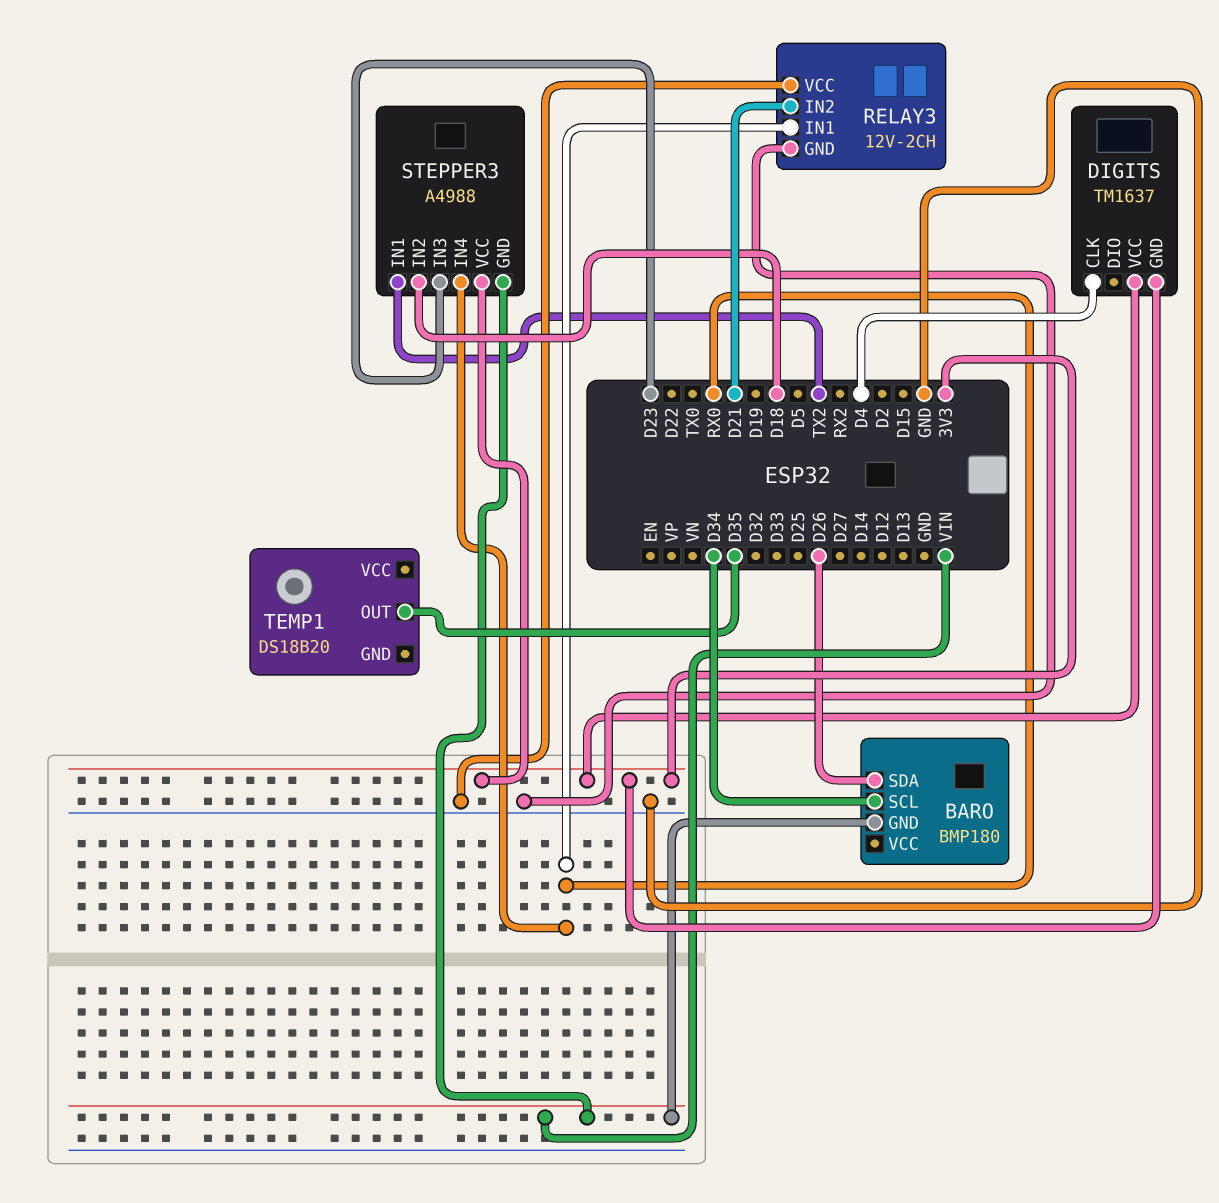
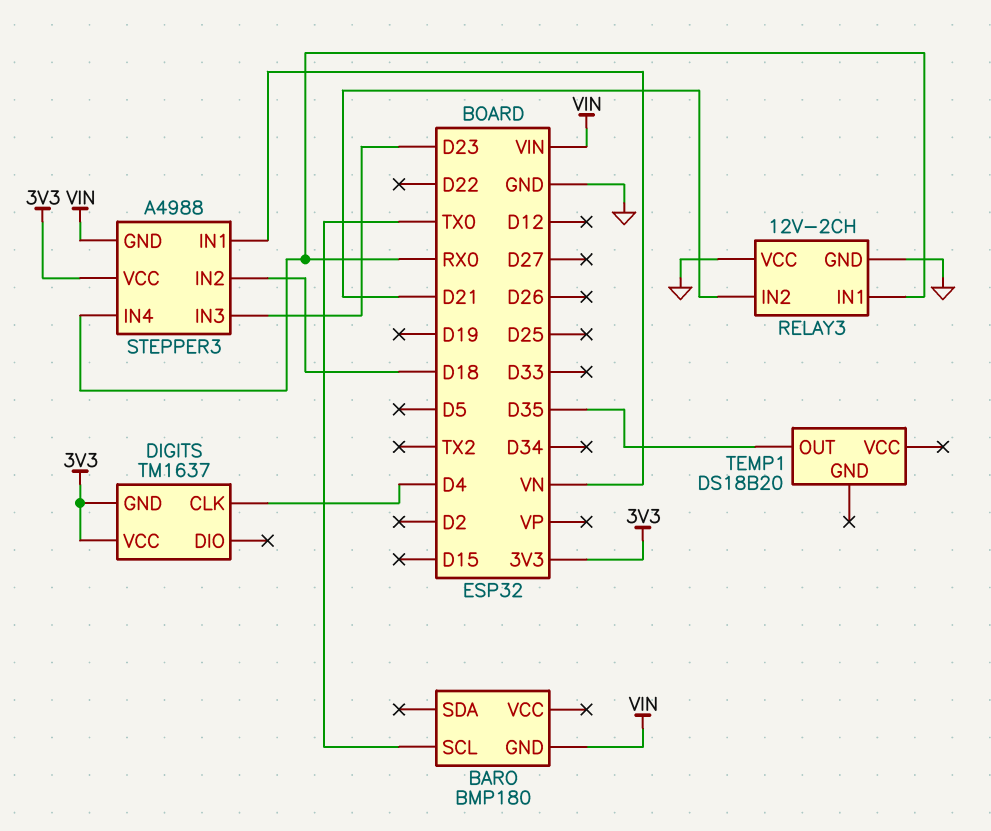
BARO pin SCL: D34 -> TX0
BARO pin SDA: D26 -> none
STEPPER3 pin IN1: TX2 -> VN

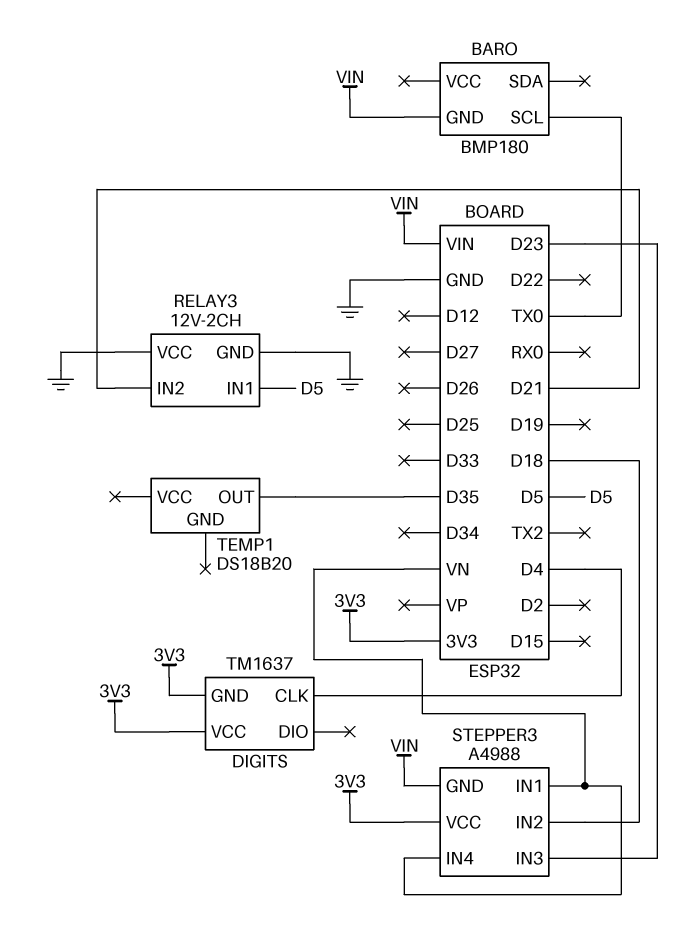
RELAY3 pin IN1: RX0 -> D5
STEPPER3 pin IN4: RX0 -> VN

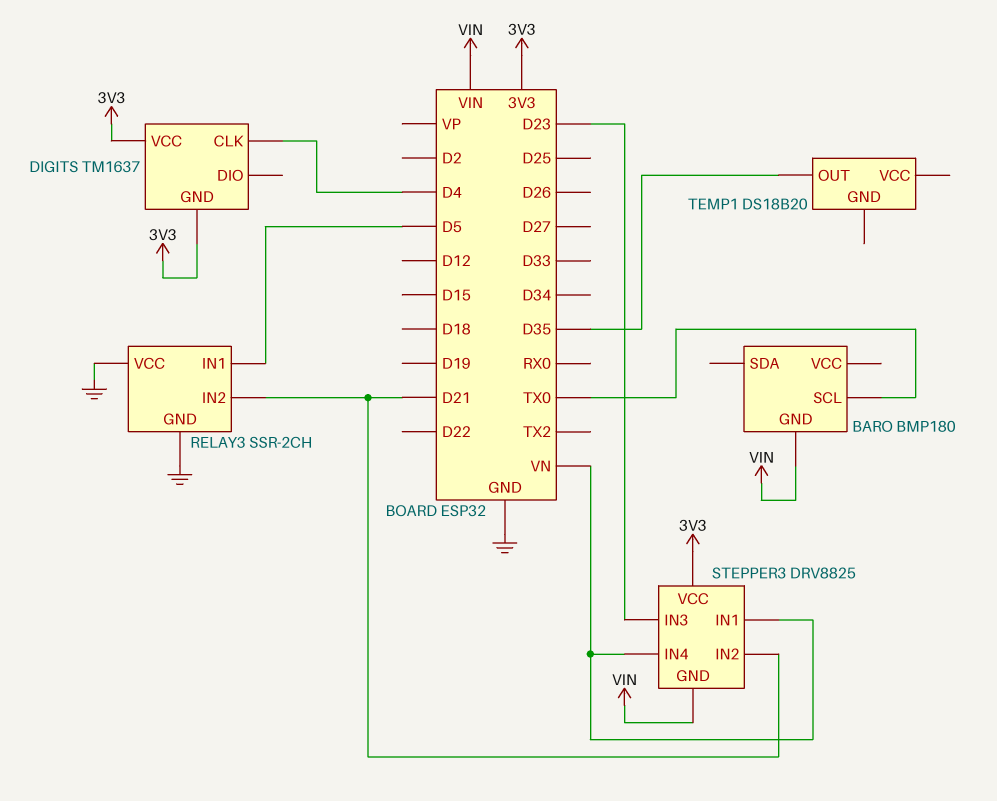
RELAY3: 12V-2CH -> SSR-2CH
STEPPER3: A4988 -> DRV8825
STEPPER3 pin IN2: D18 -> D21

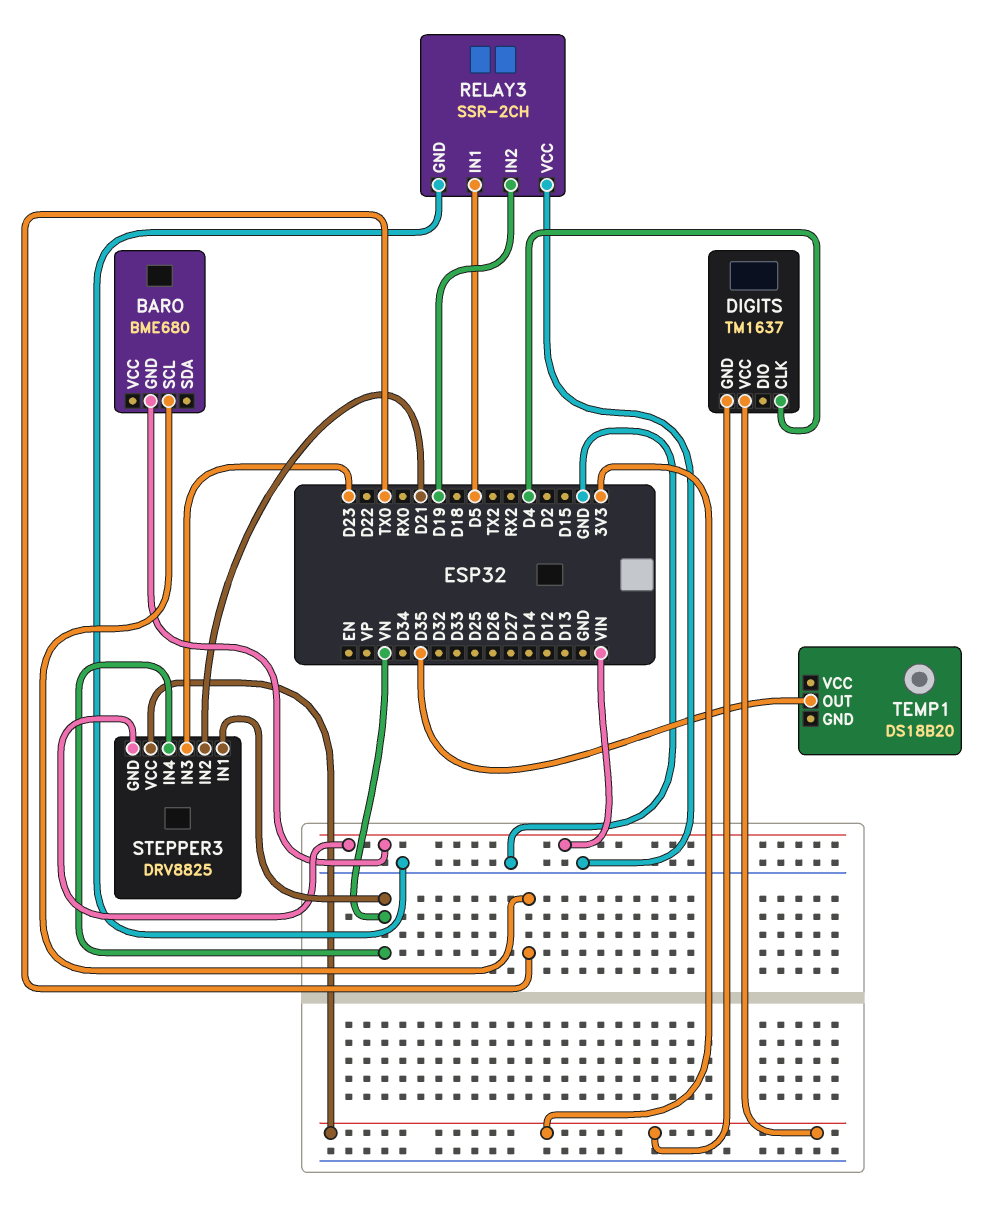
BARO: BMP180 -> BME680
RELAY3 pin IN2: D21 -> D19

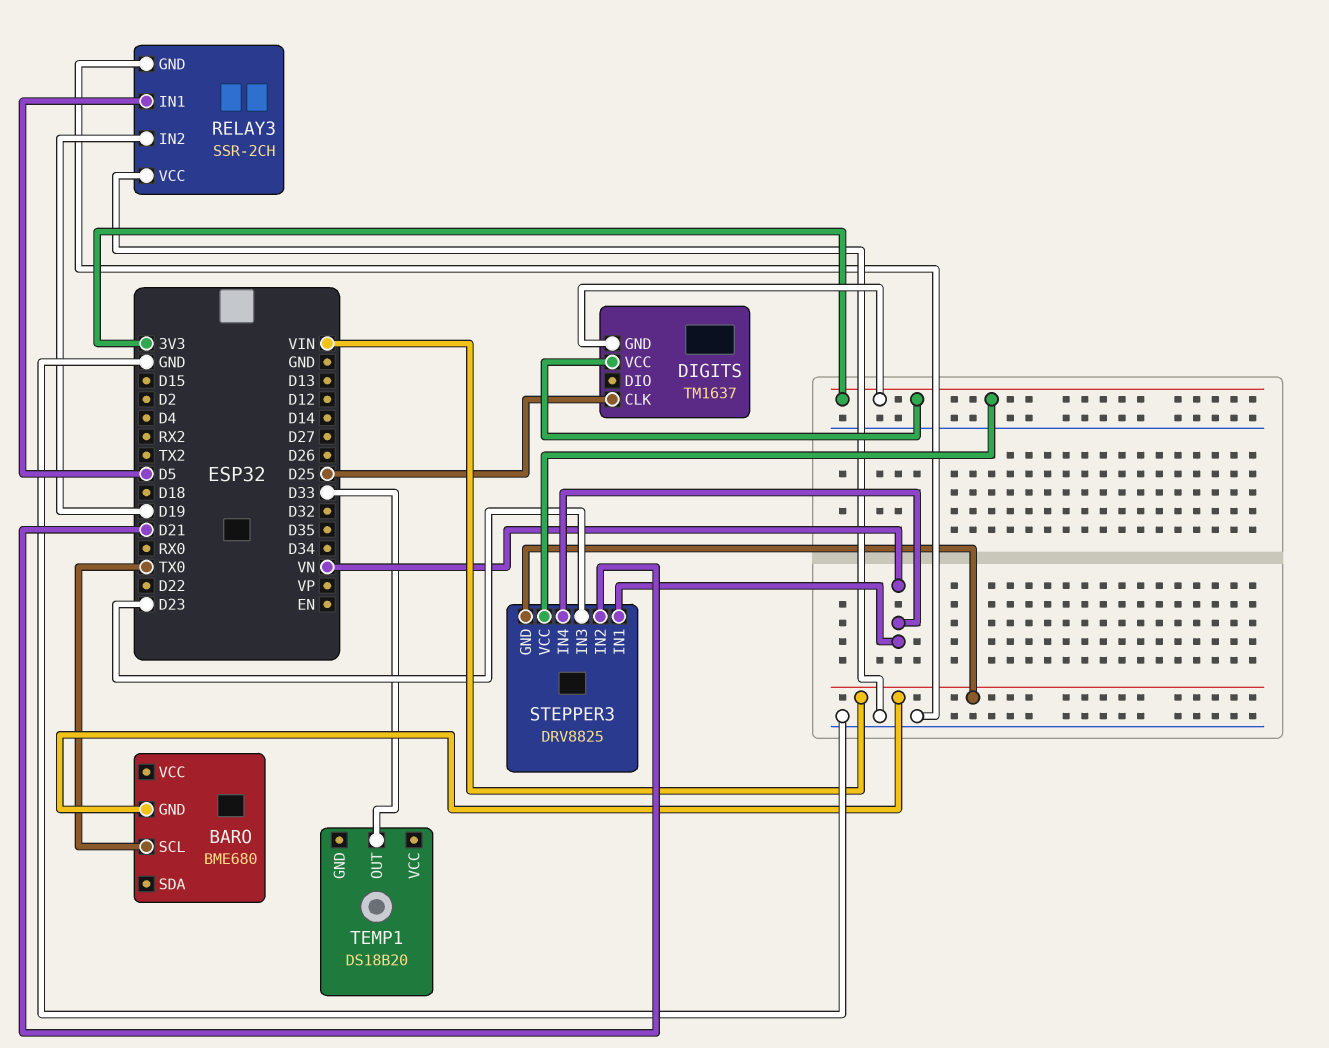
DIGITS pin CLK: D4 -> D25
TEMP1 pin OUT: D35 -> D33

